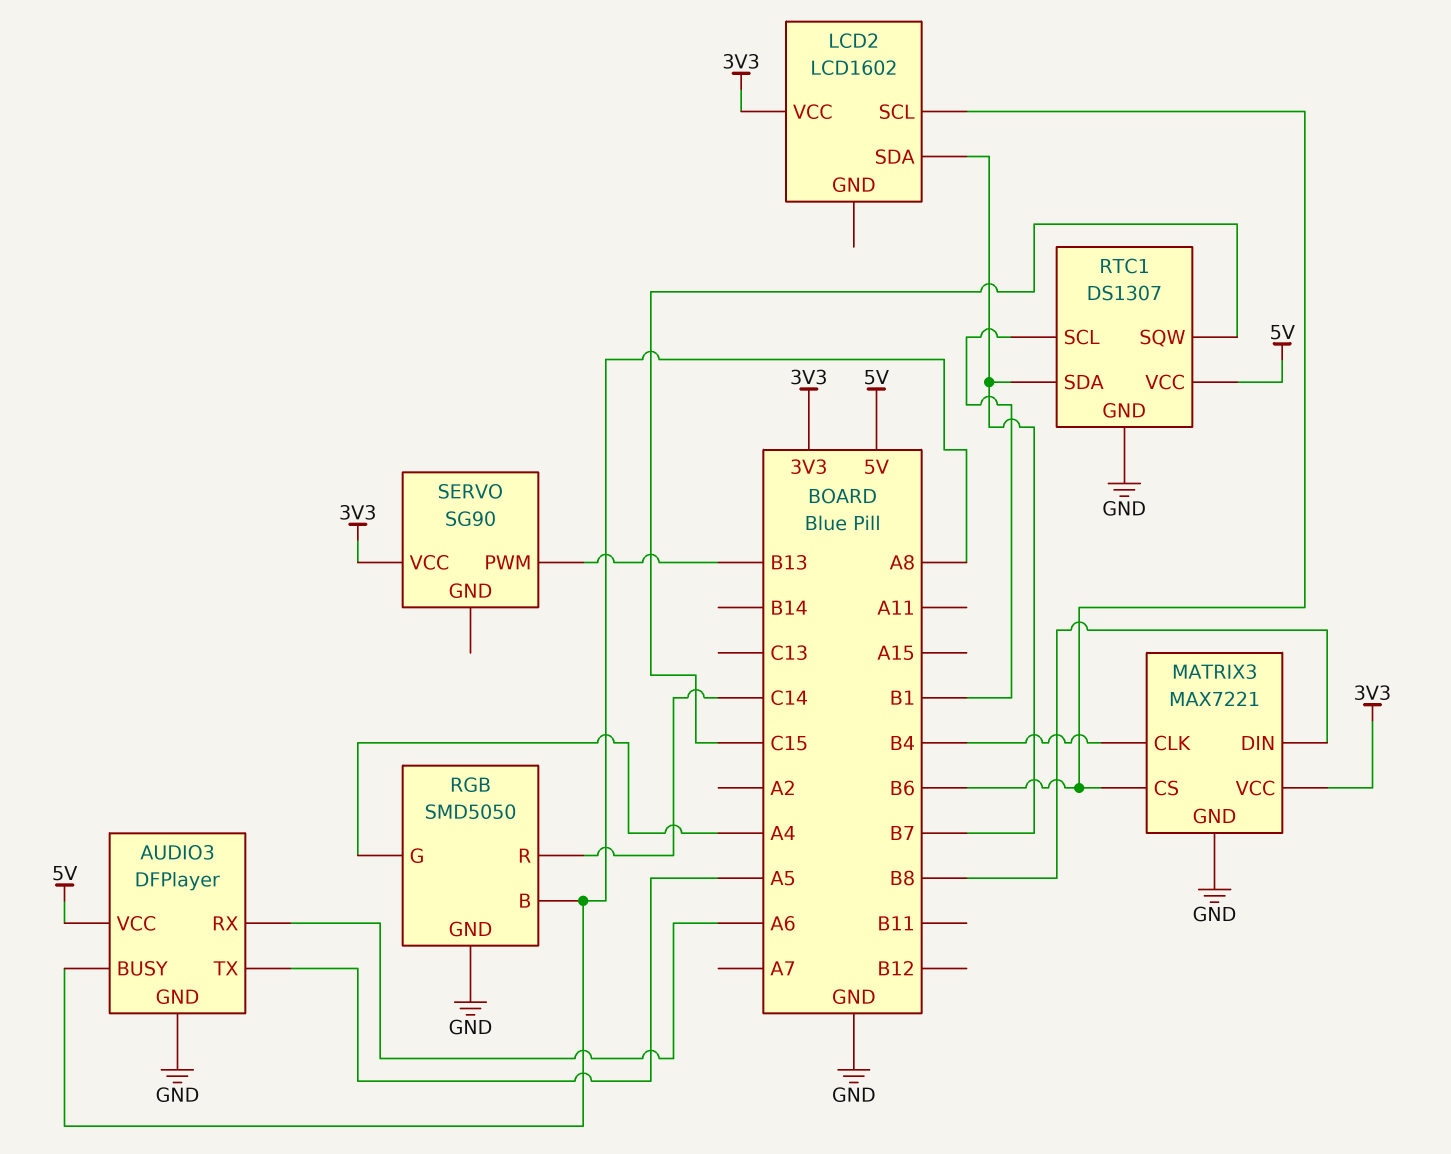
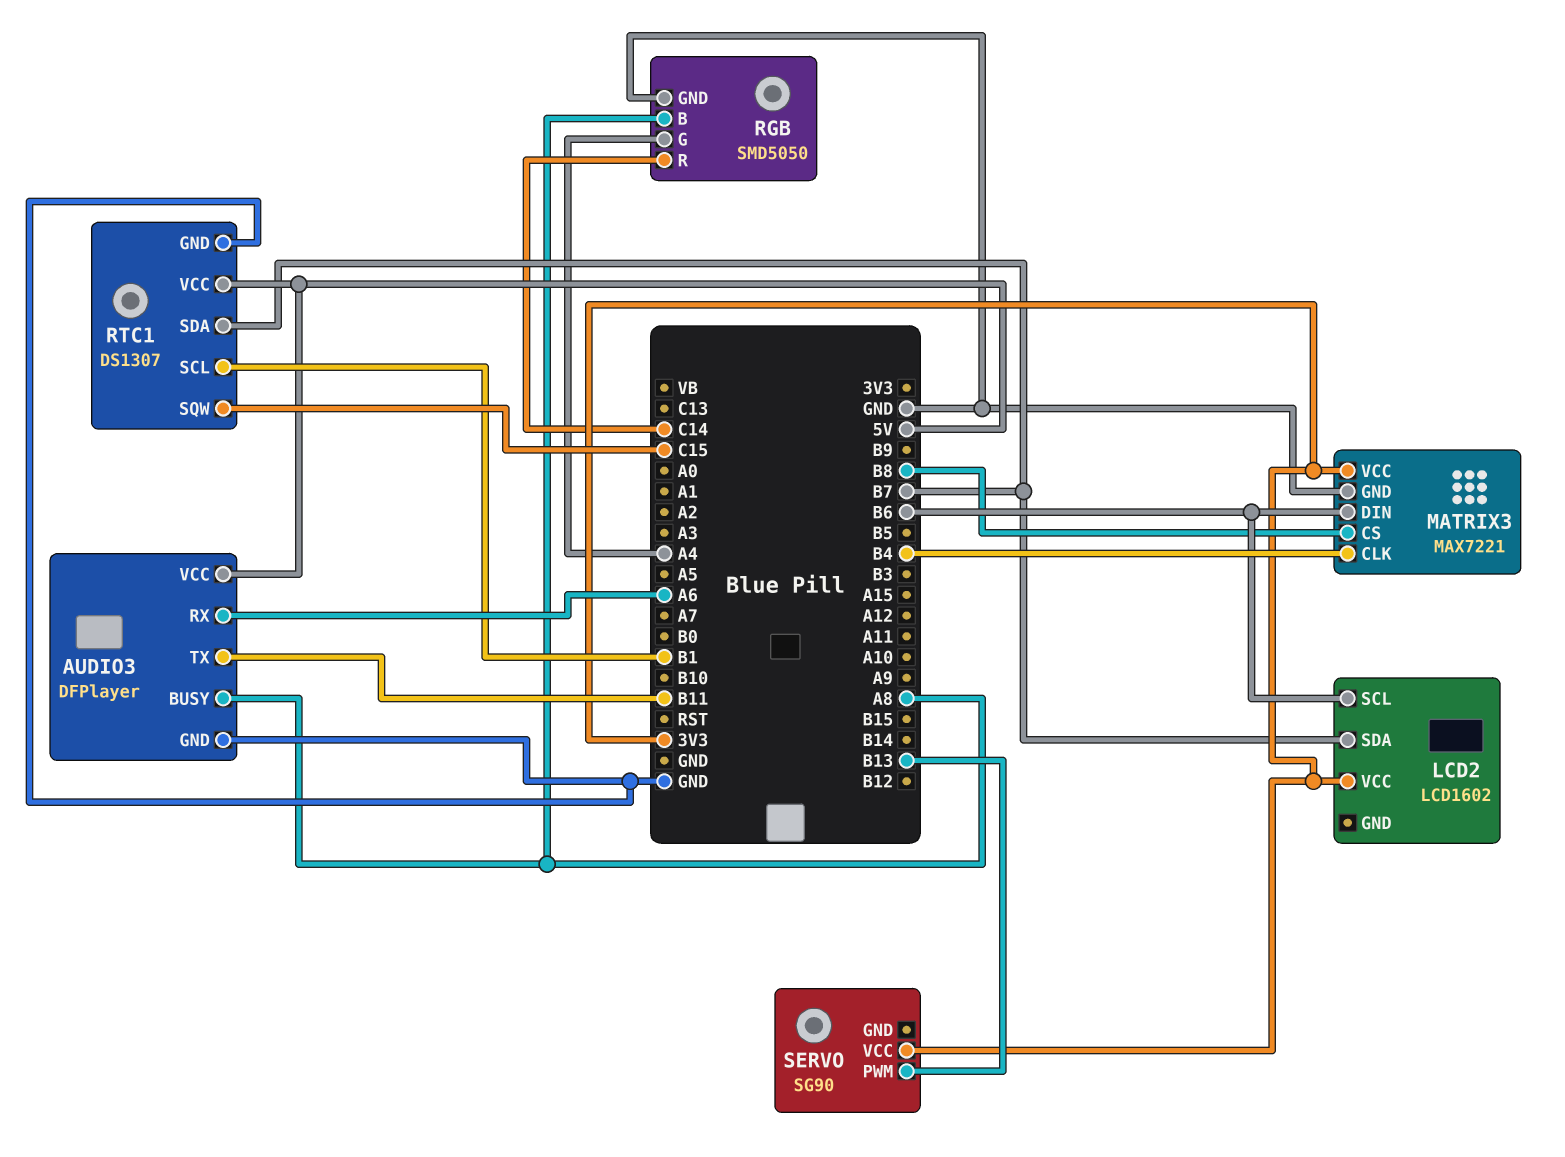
AUDIO3 pin TX: A5 -> B11
MATRIX3 pin CS: B6 -> B8
MATRIX3 pin DIN: B8 -> B6

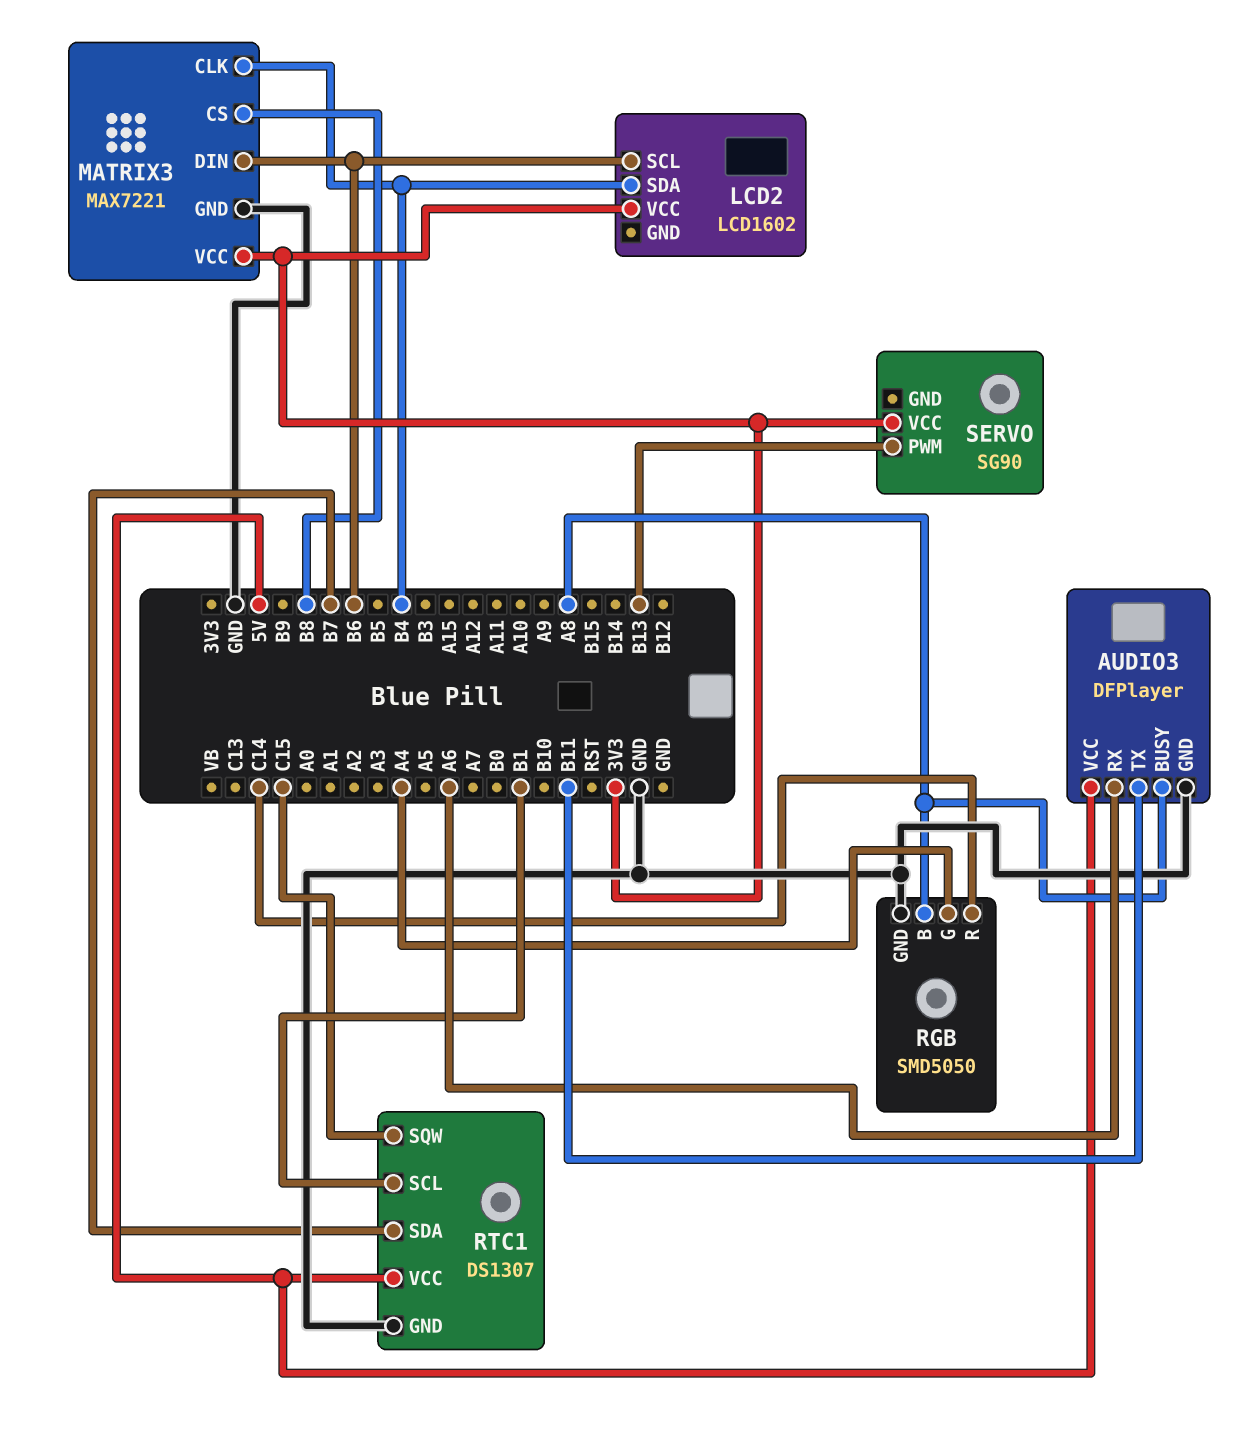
LCD2 pin SDA: B7 -> B4

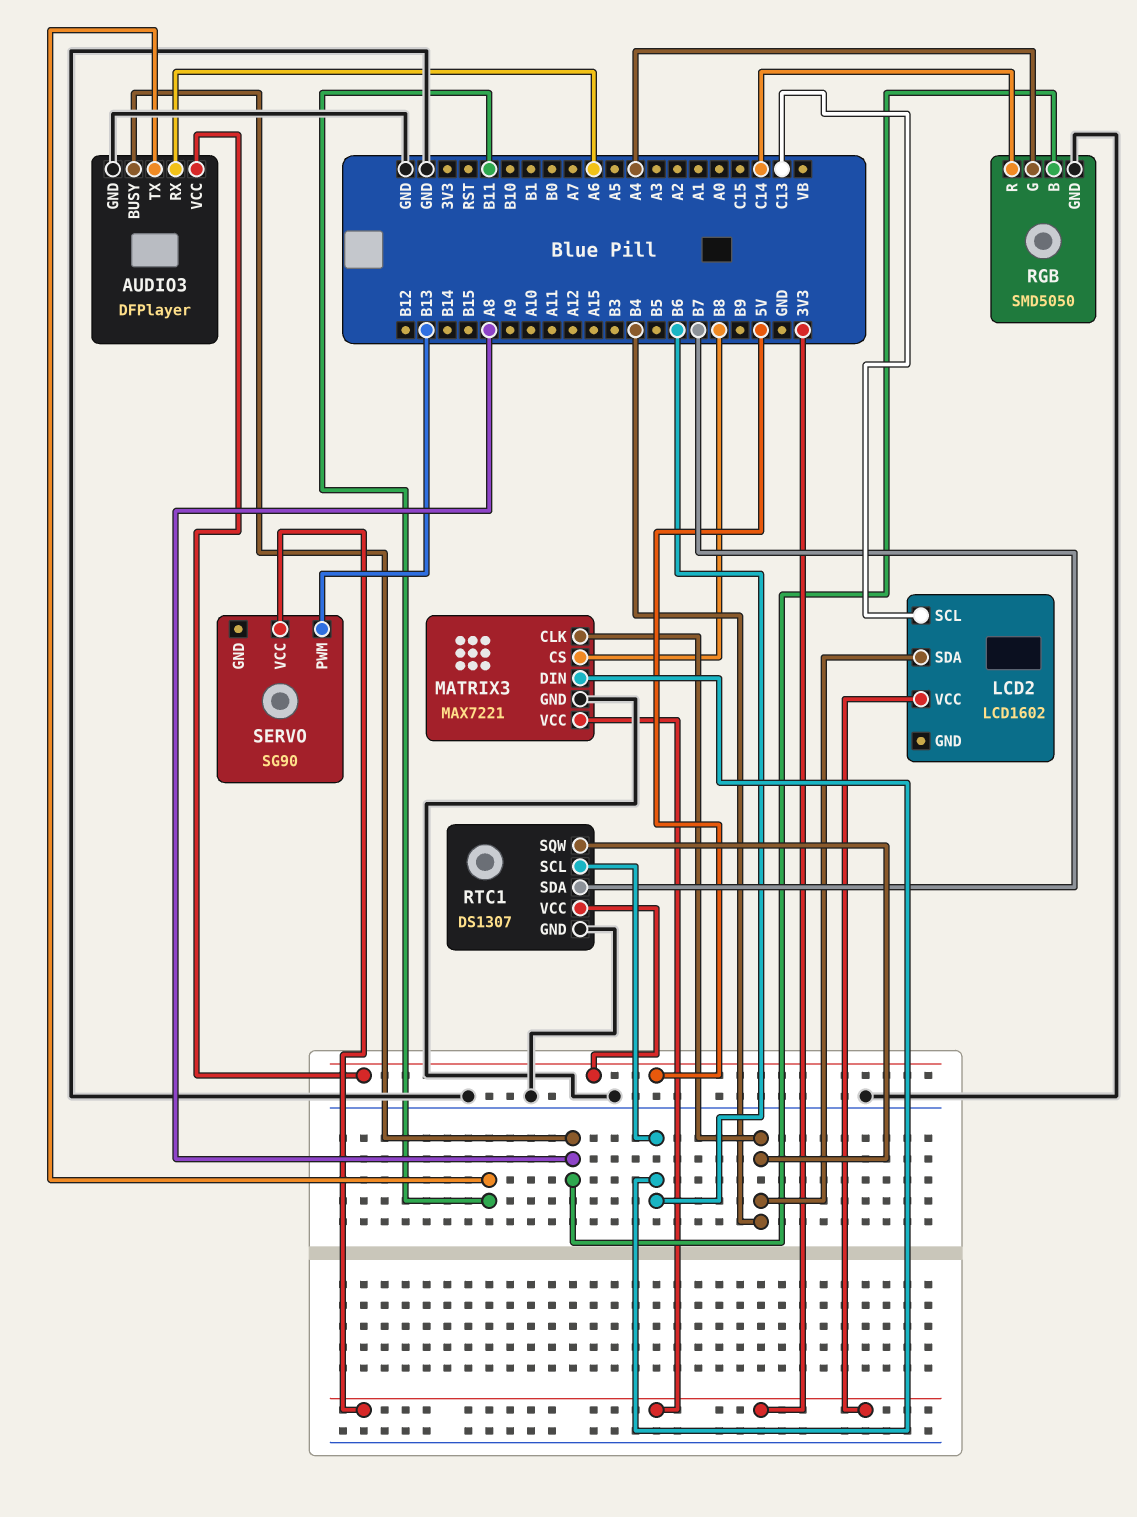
LCD2 pin SCL: B6 -> C13
RTC1 pin SCL: B1 -> B6
RTC1 pin SQW: C15 -> B4

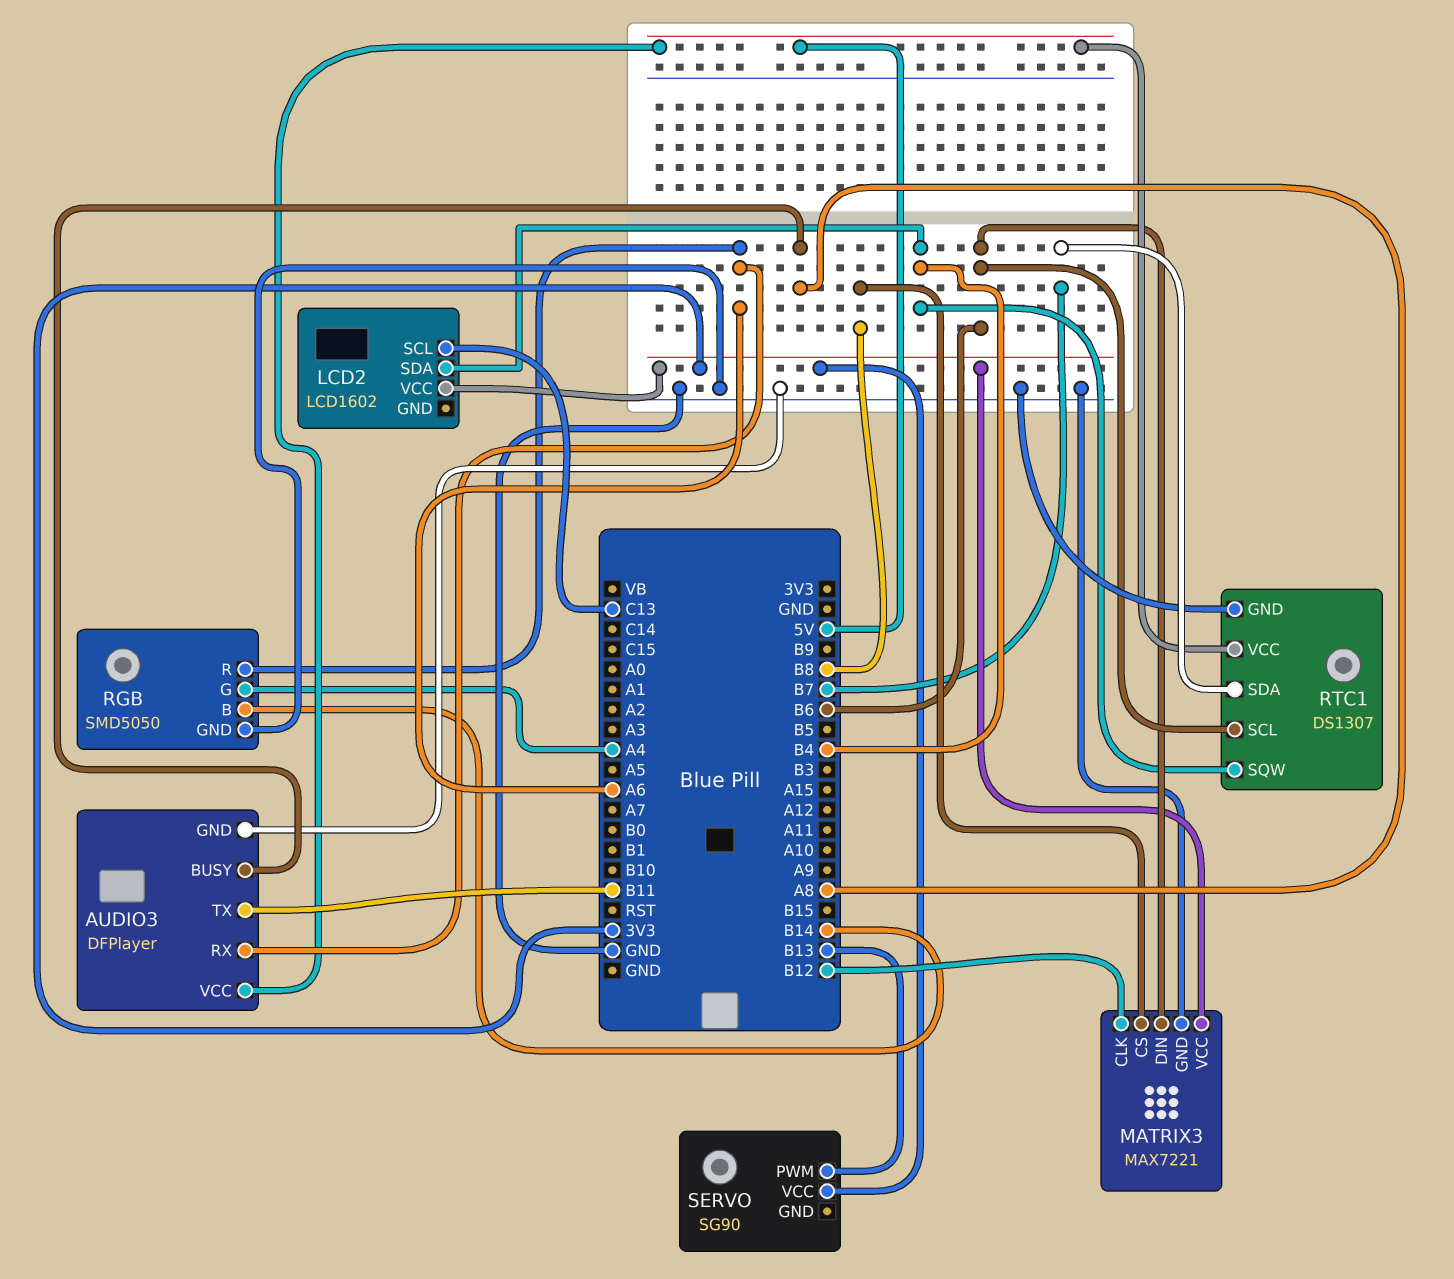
MATRIX3 pin CLK: B4 -> B12
RGB pin B: A8 -> B14
RGB pin R: C14 -> A6

